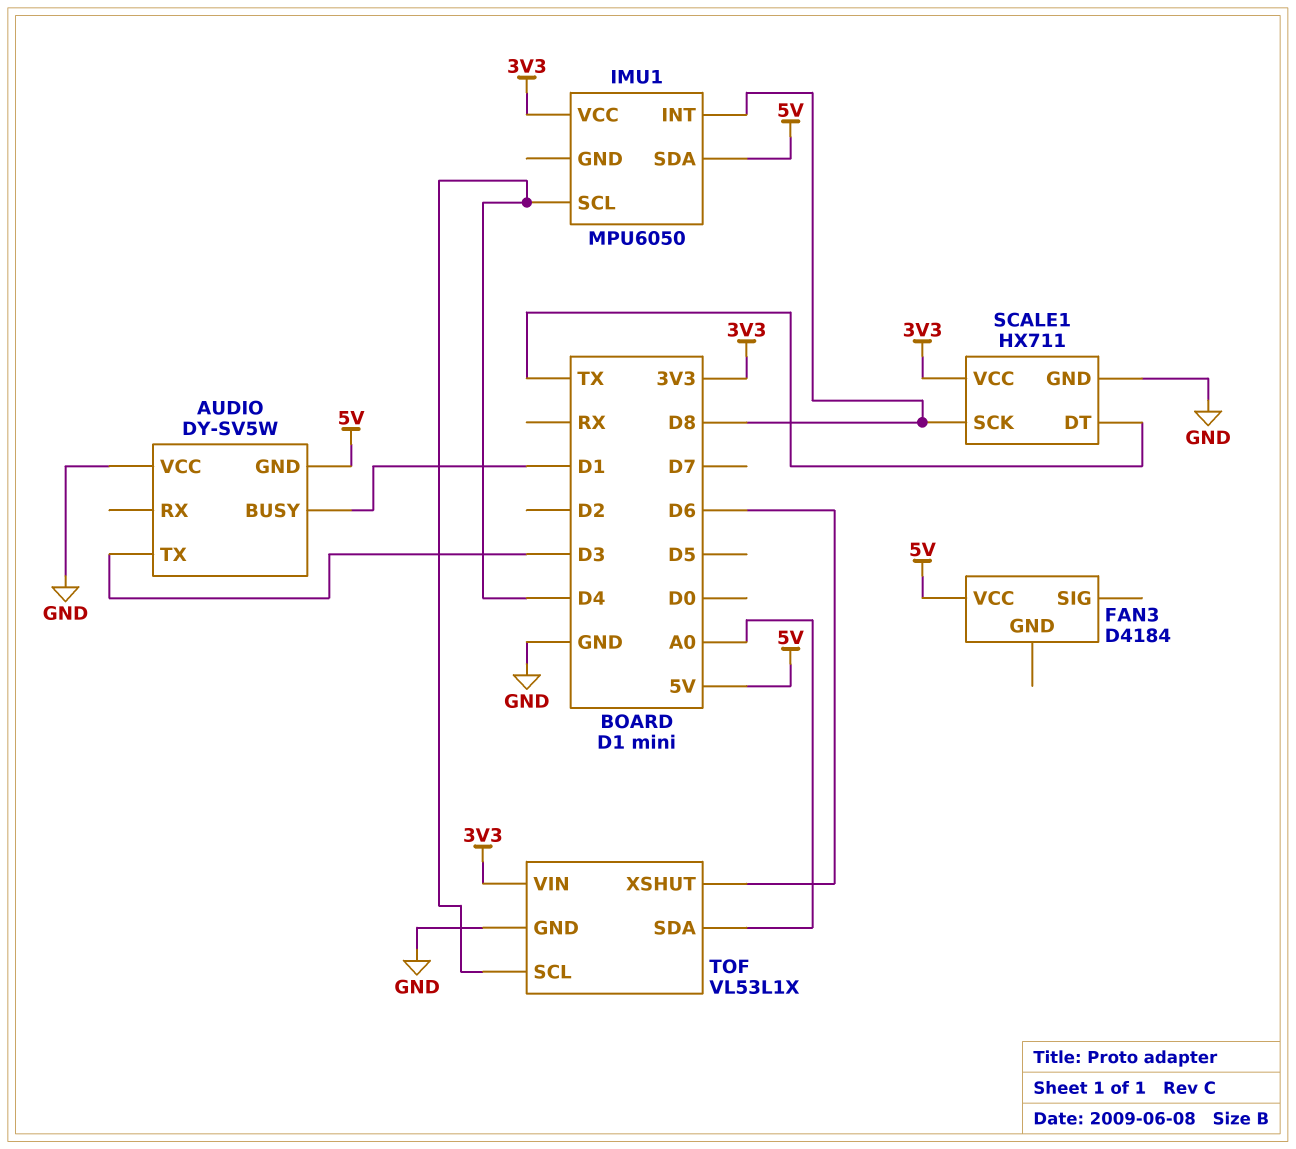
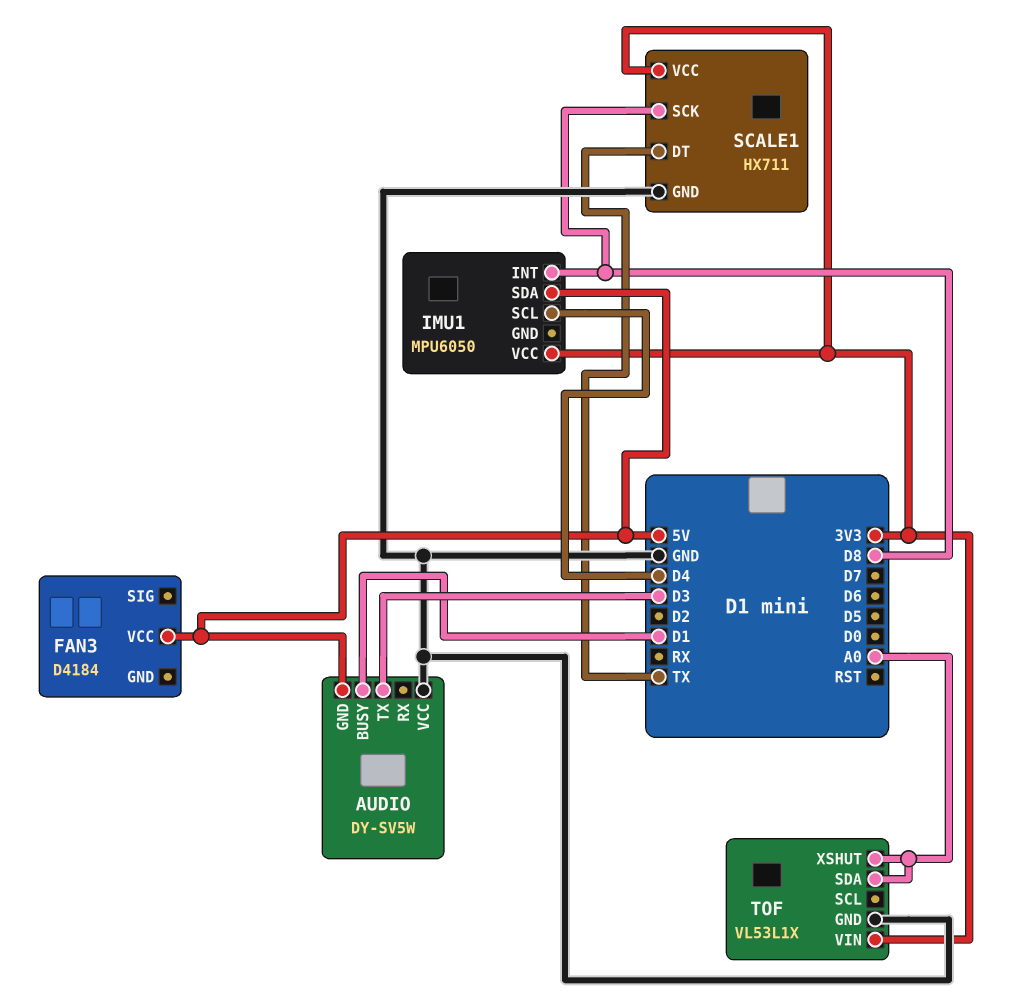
TOF pin SCL: D4 -> none
TOF pin XSHUT: D6 -> A0

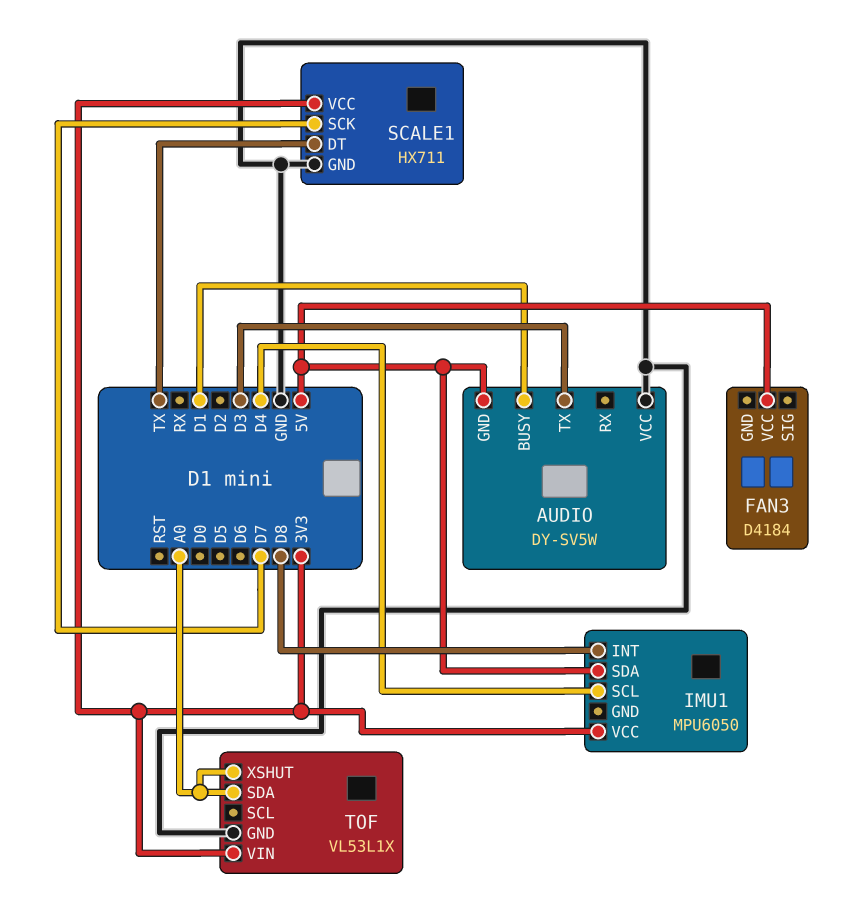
SCALE1 pin SCK: D8 -> D7

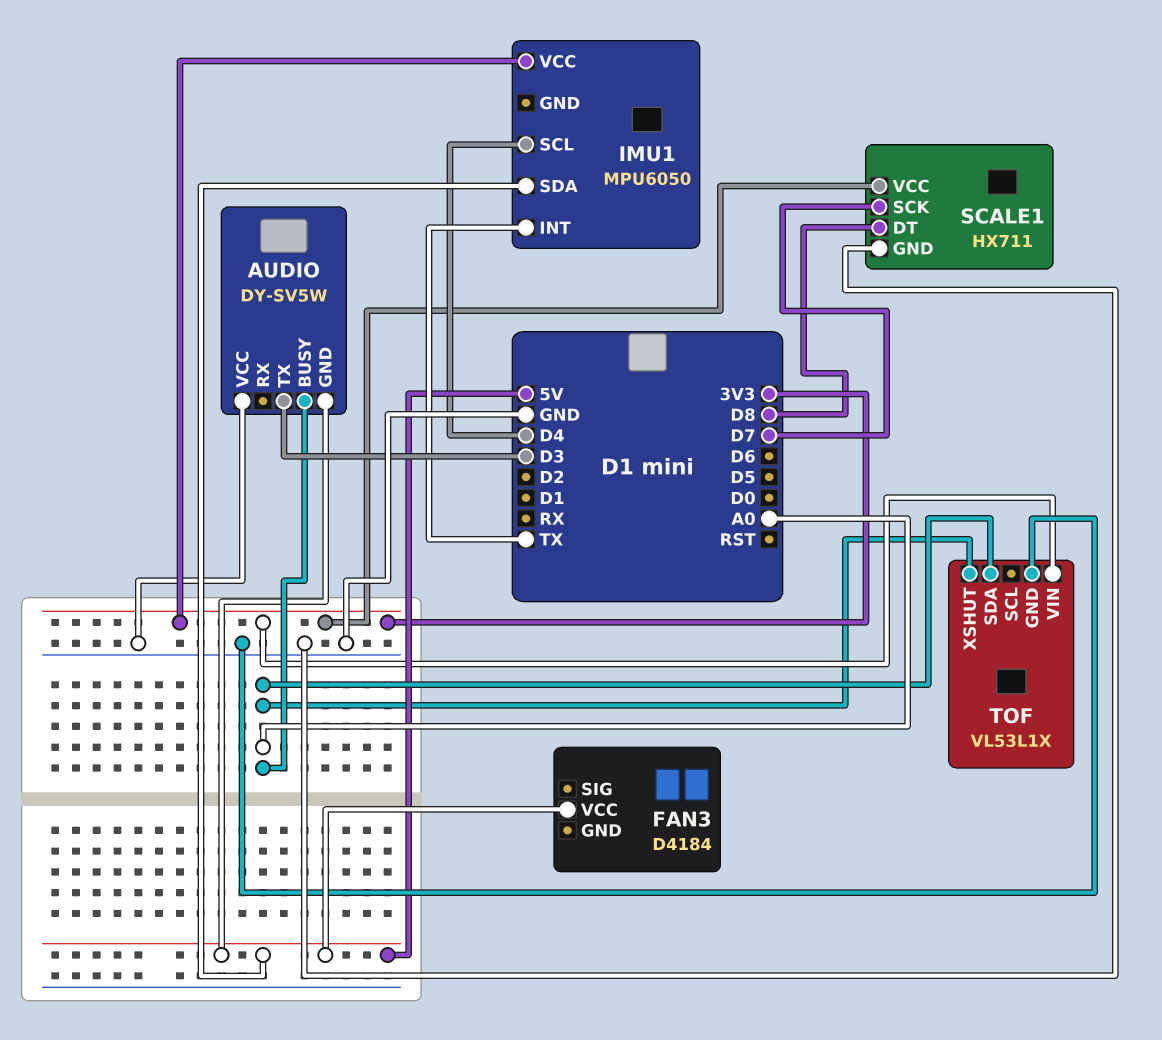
AUDIO pin BUSY: D1 -> A0
IMU1 pin INT: D8 -> TX
SCALE1 pin DT: TX -> D8

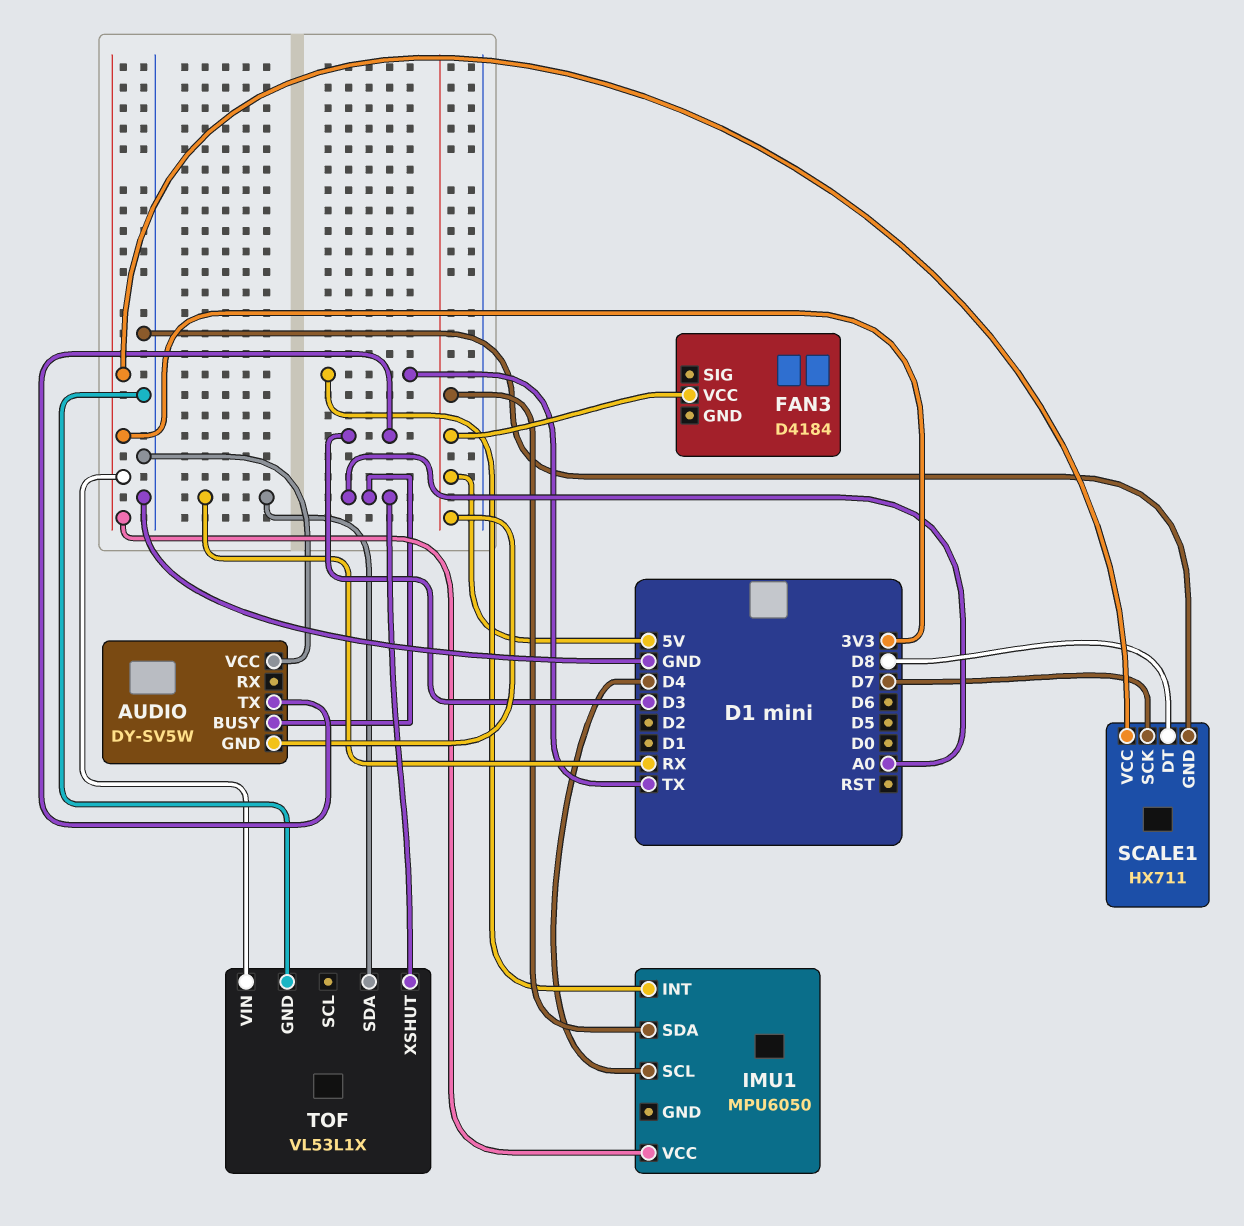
TOF pin SDA: A0 -> RX

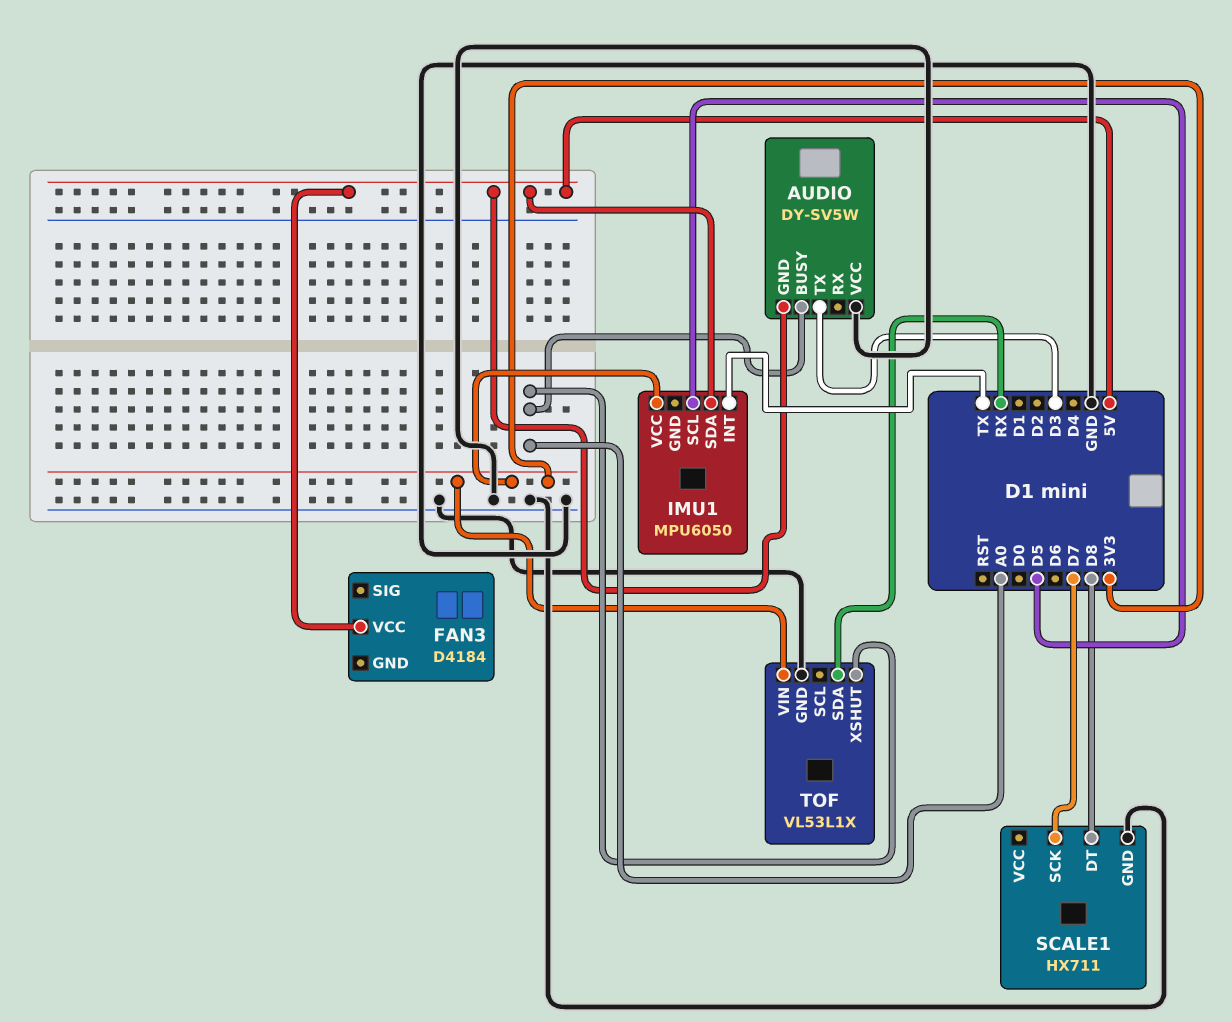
IMU1 pin SCL: D4 -> D5
SCALE1 pin VCC: 3V3 -> none

